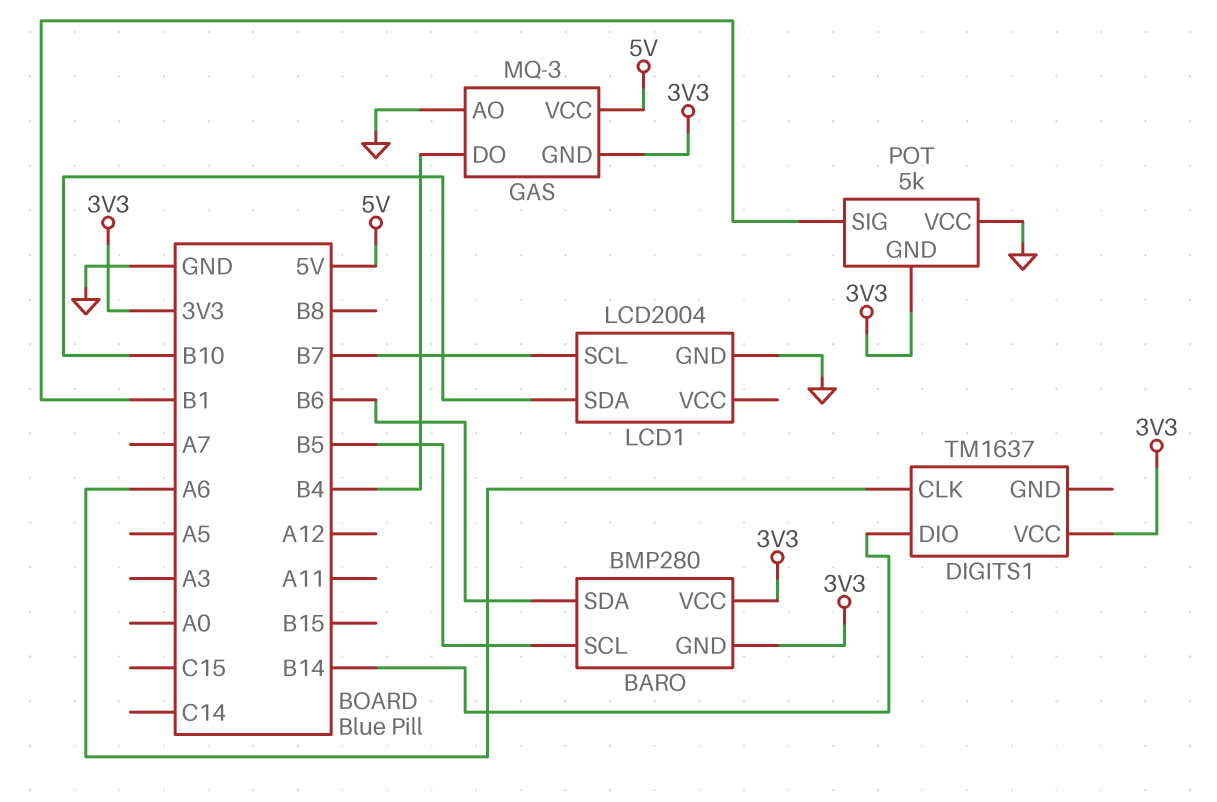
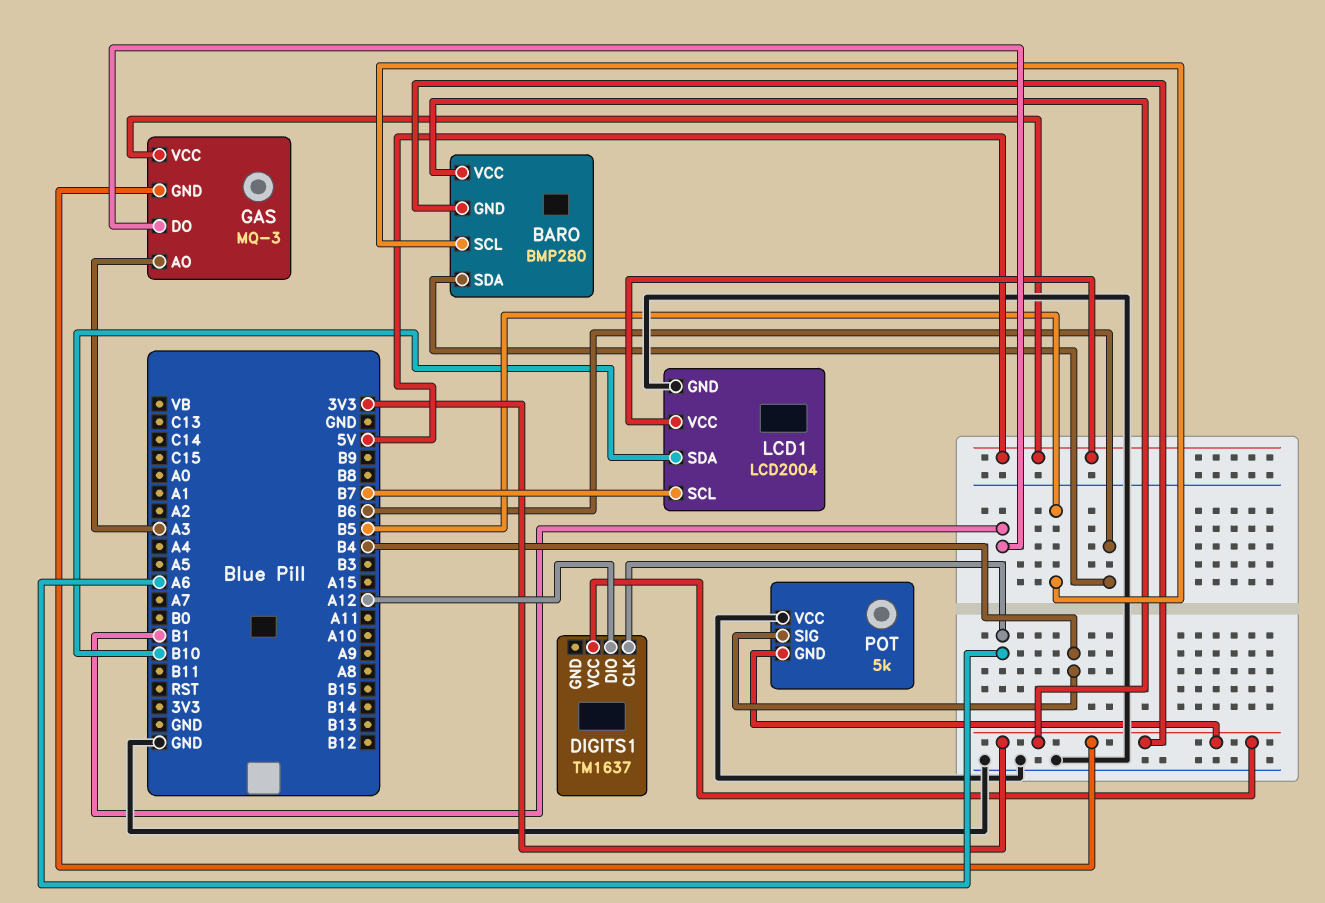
DIGITS1 pin DIO: B14 -> A12
GAS pin AO: GND -> A3
GAS pin DO: B4 -> B1
LCD1 pin VCC: none -> 5V
POT pin SIG: B1 -> B4

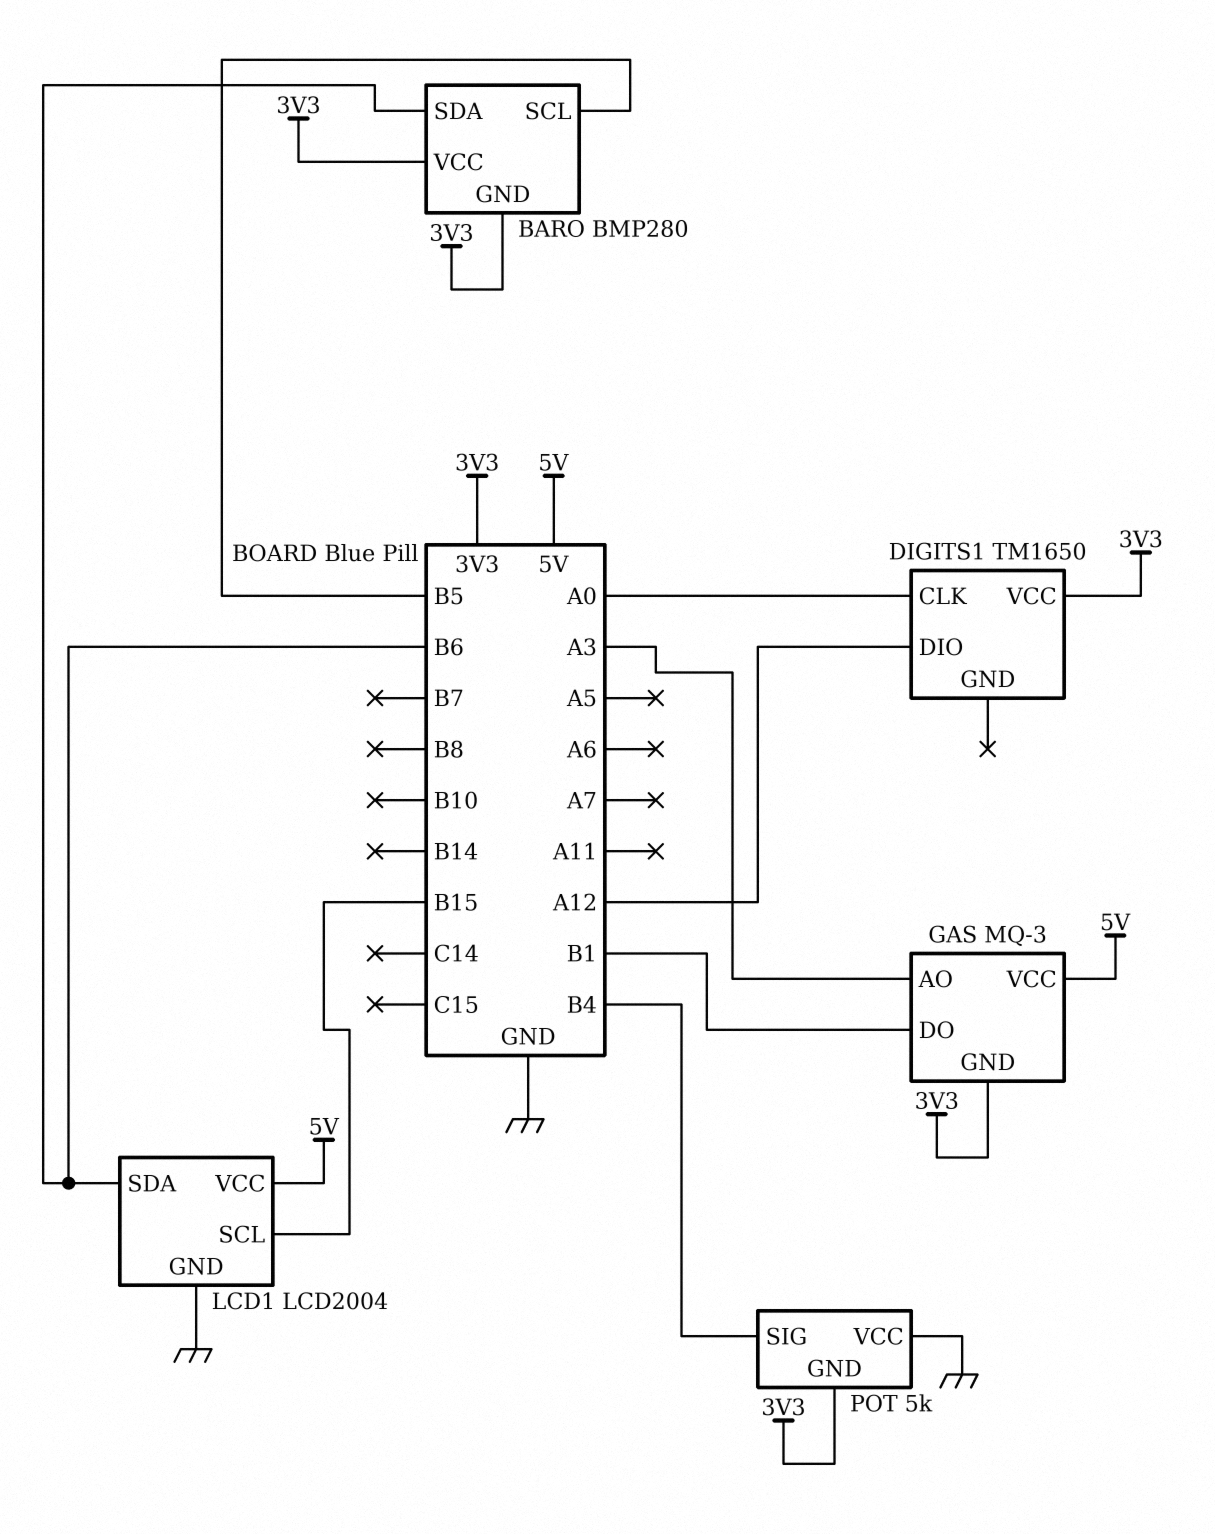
DIGITS1: TM1637 -> TM1650
DIGITS1 pin CLK: A6 -> A0
LCD1 pin SCL: B7 -> B15
LCD1 pin SDA: B10 -> B6

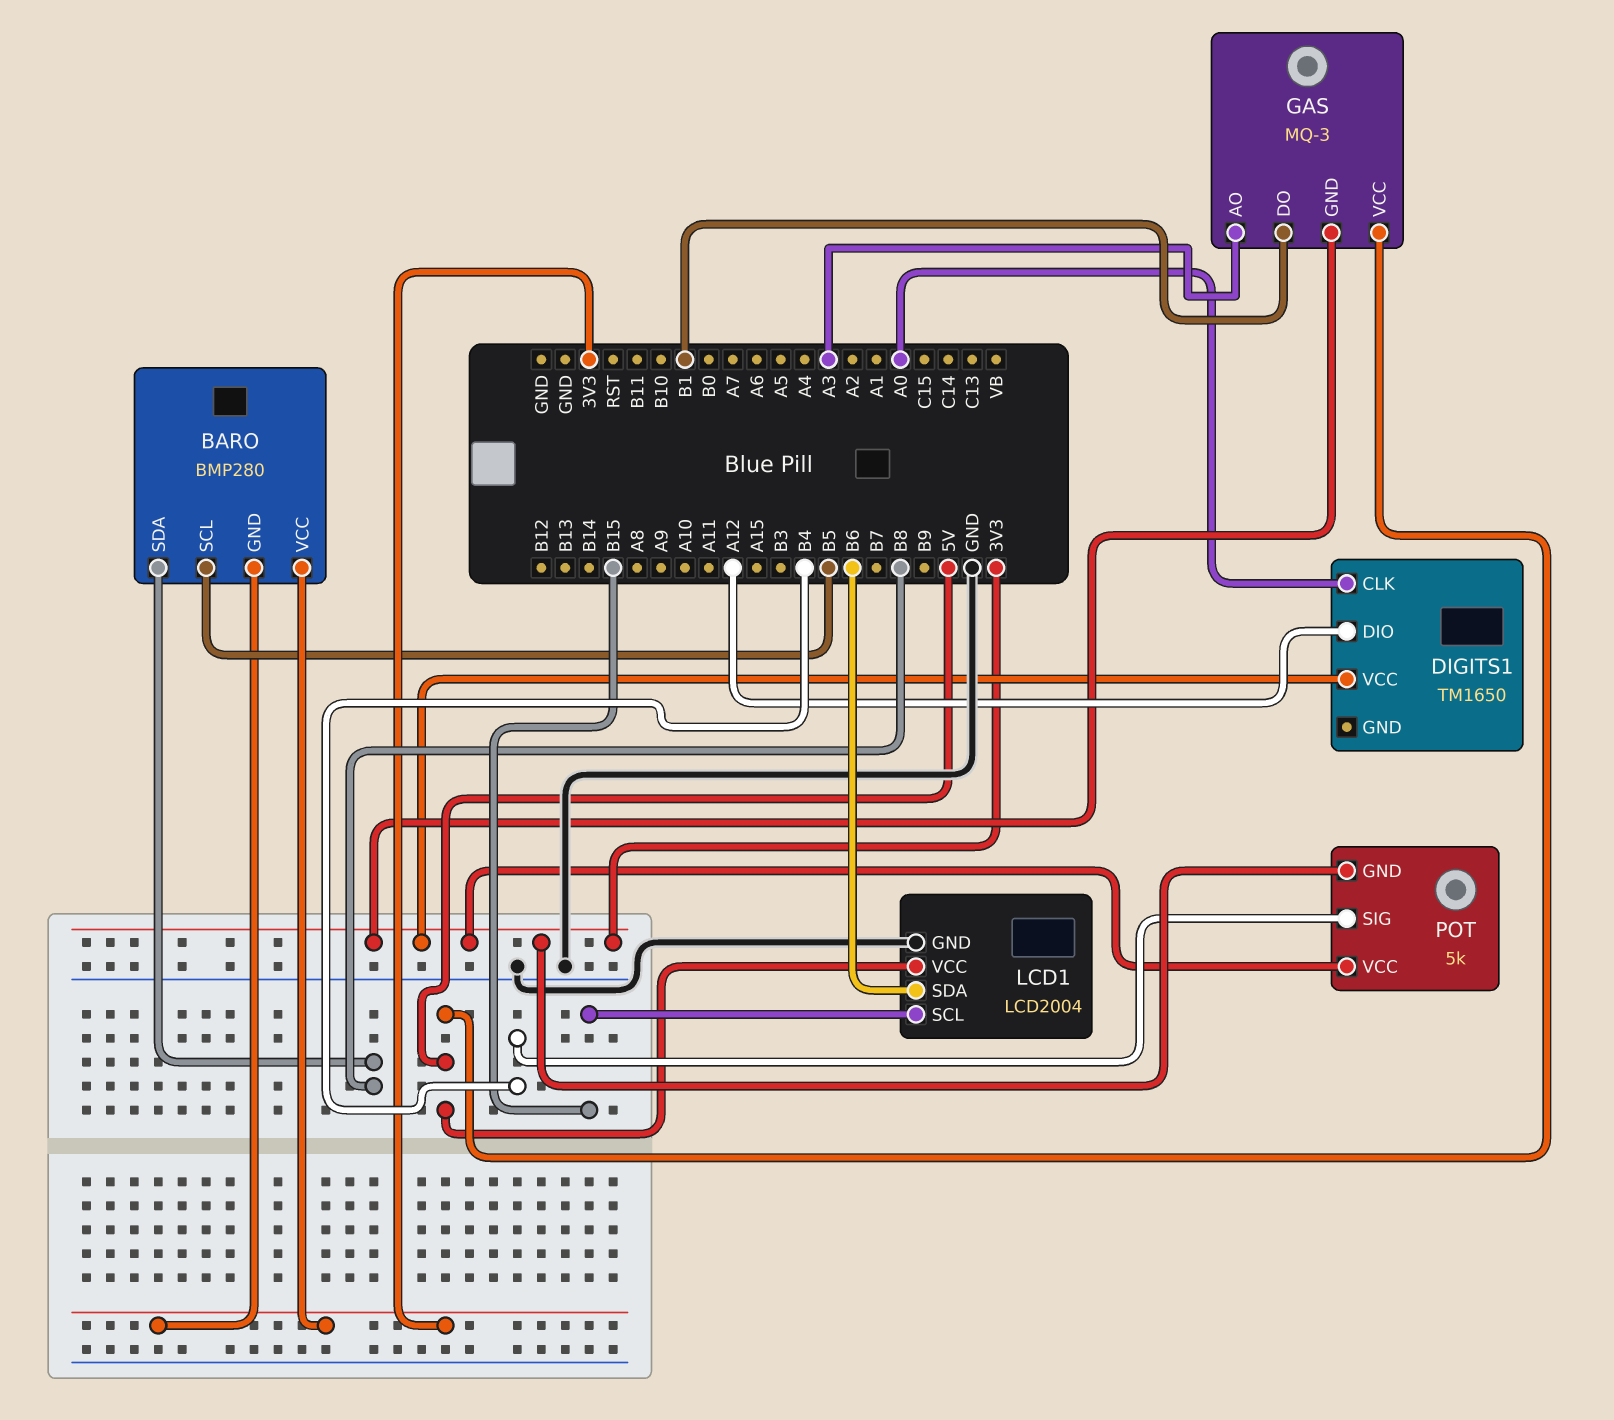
BARO pin SDA: B6 -> B8
POT pin VCC: GND -> 3V3

